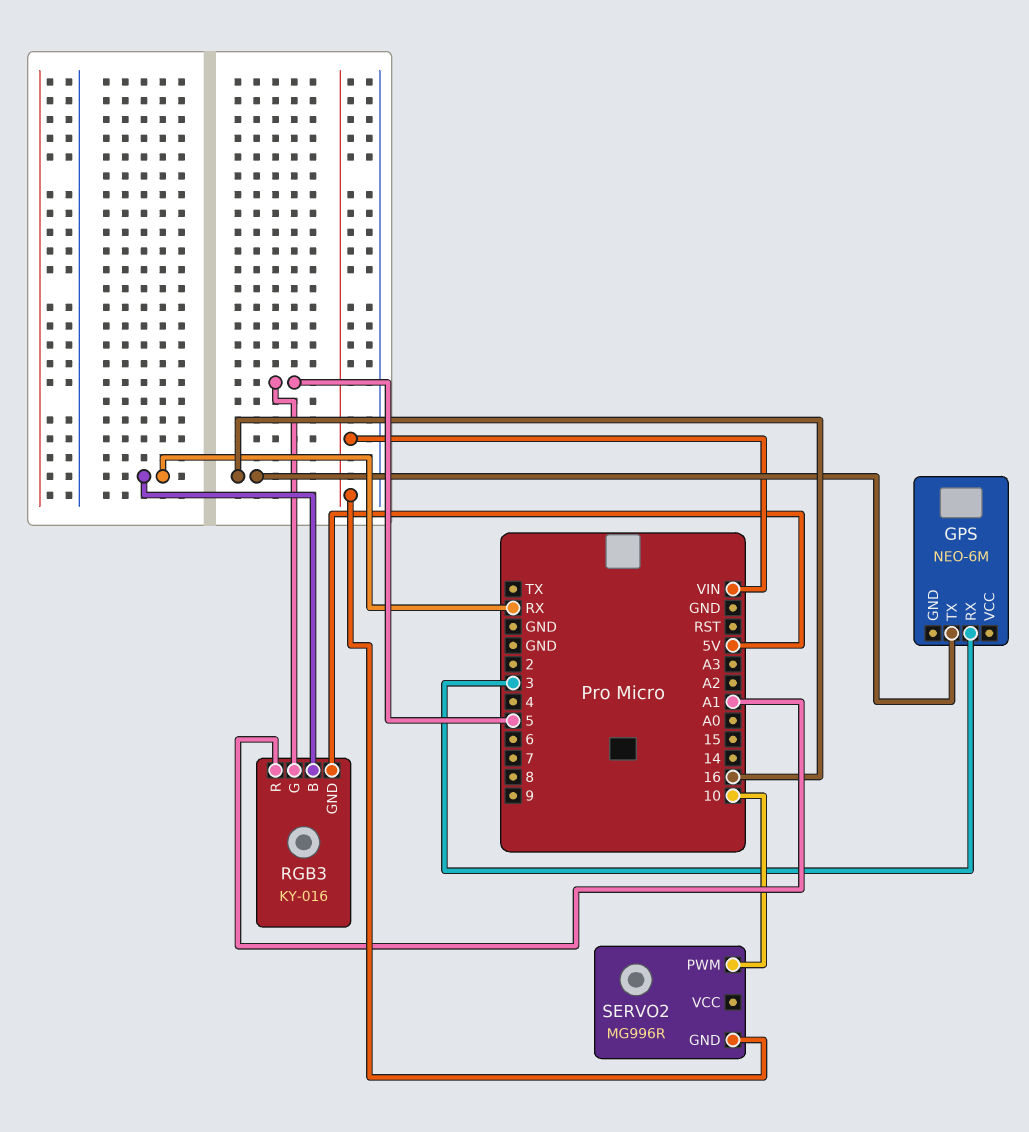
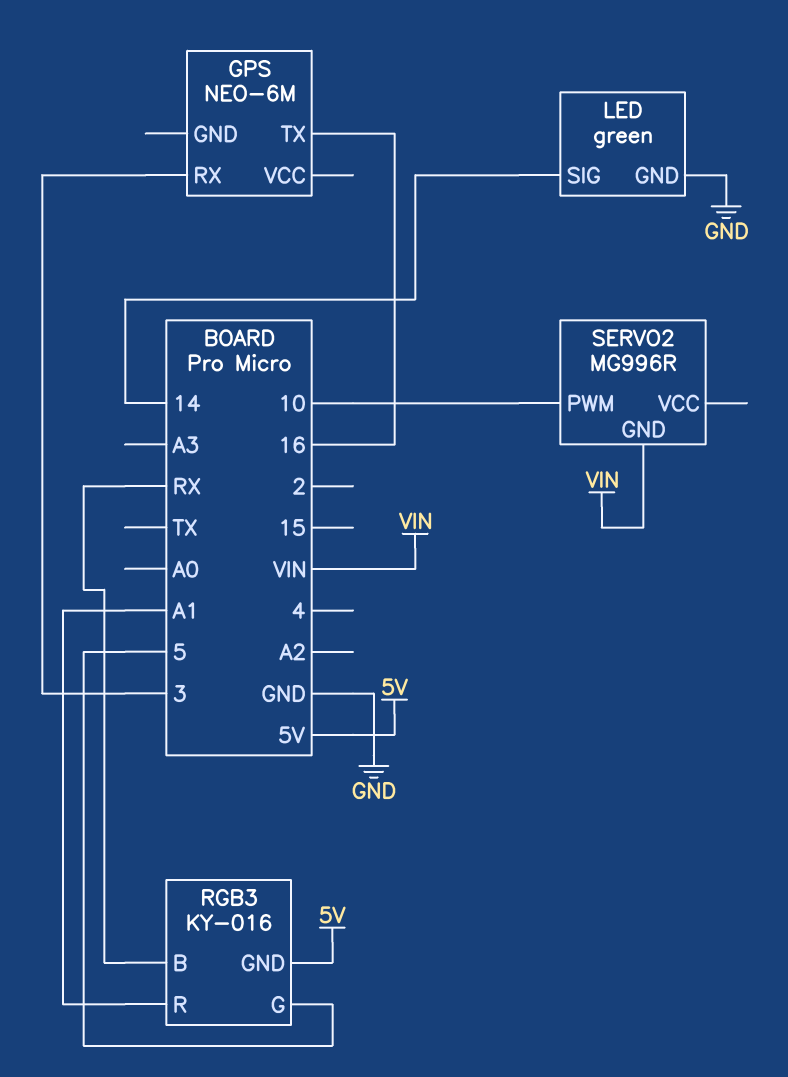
LED: none -> green
LED pin GND: none -> GND
LED pin SIG: none -> 14

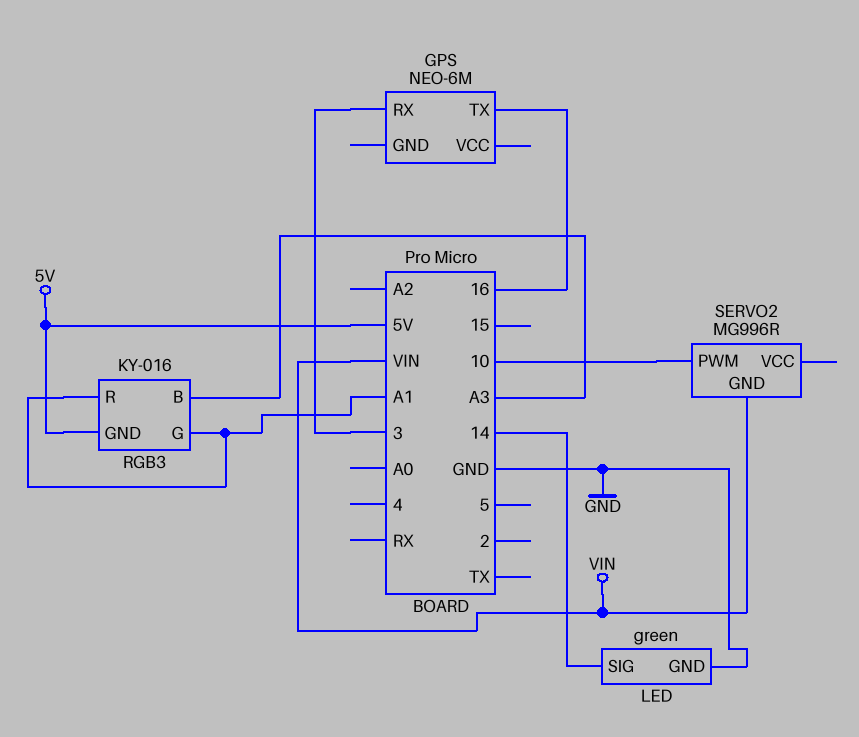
RGB3 pin B: RX -> A3
RGB3 pin G: 5 -> A1

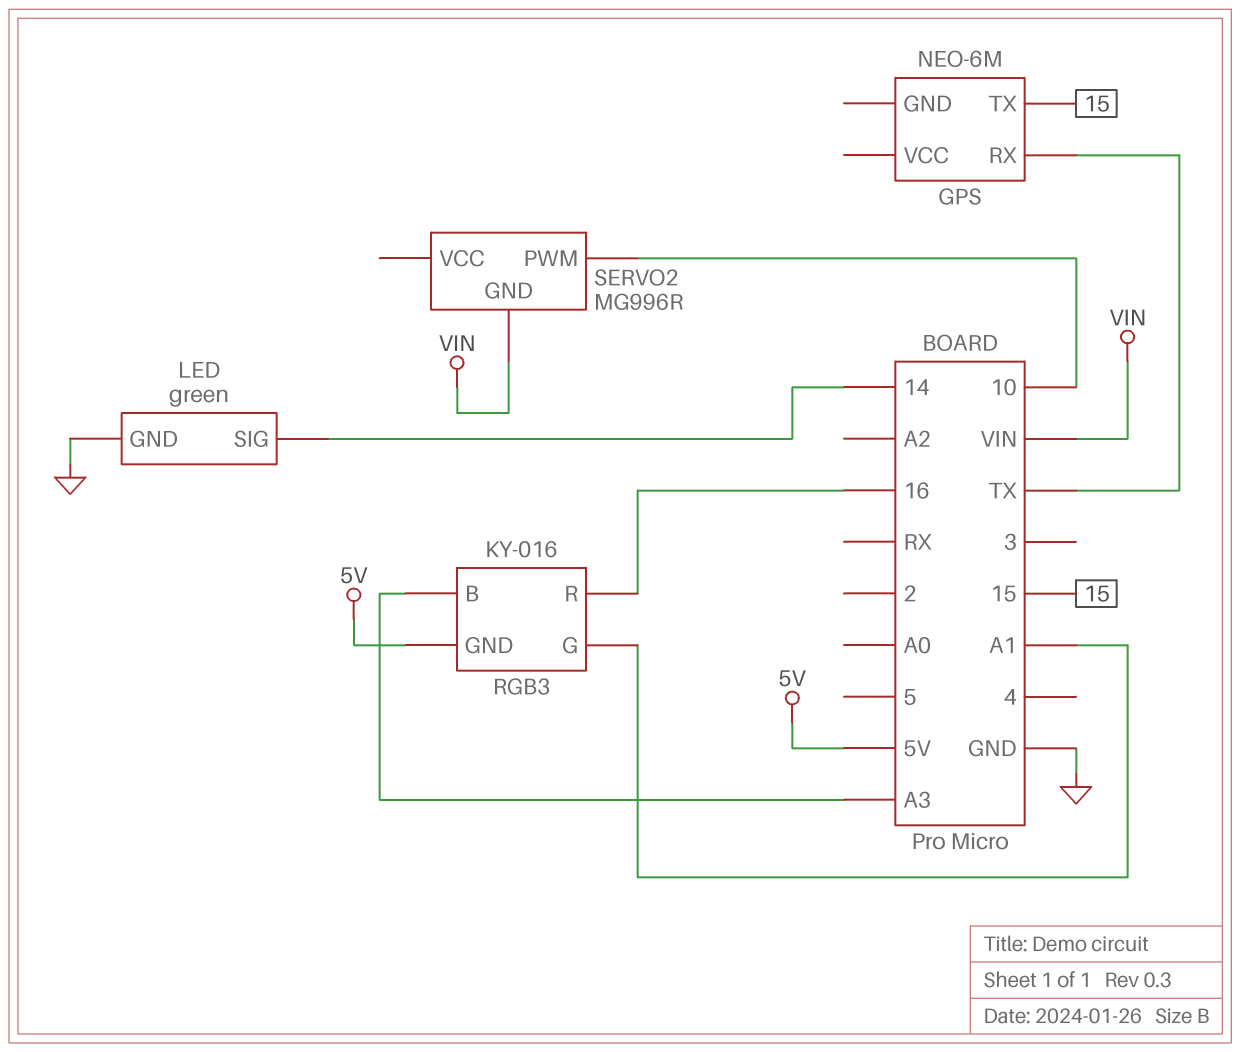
GPS pin RX: 3 -> TX
GPS pin TX: 16 -> 15
RGB3 pin R: A1 -> 16

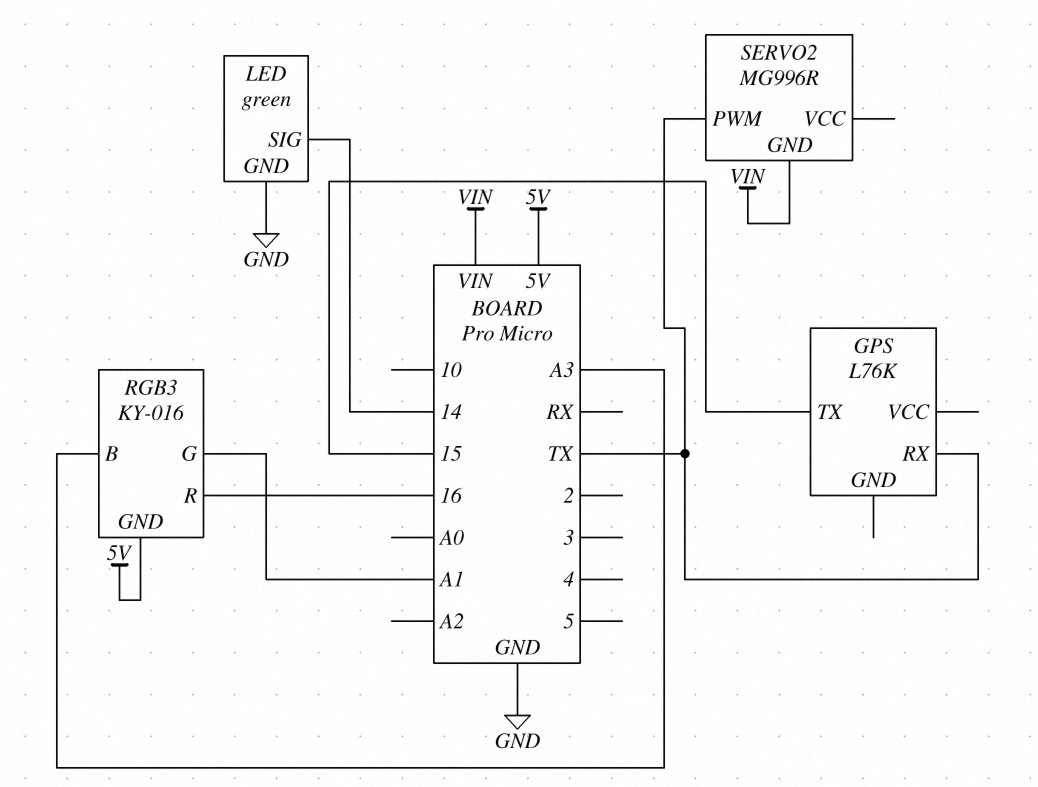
GPS: NEO-6M -> L76K
SERVO2 pin PWM: 10 -> TX

